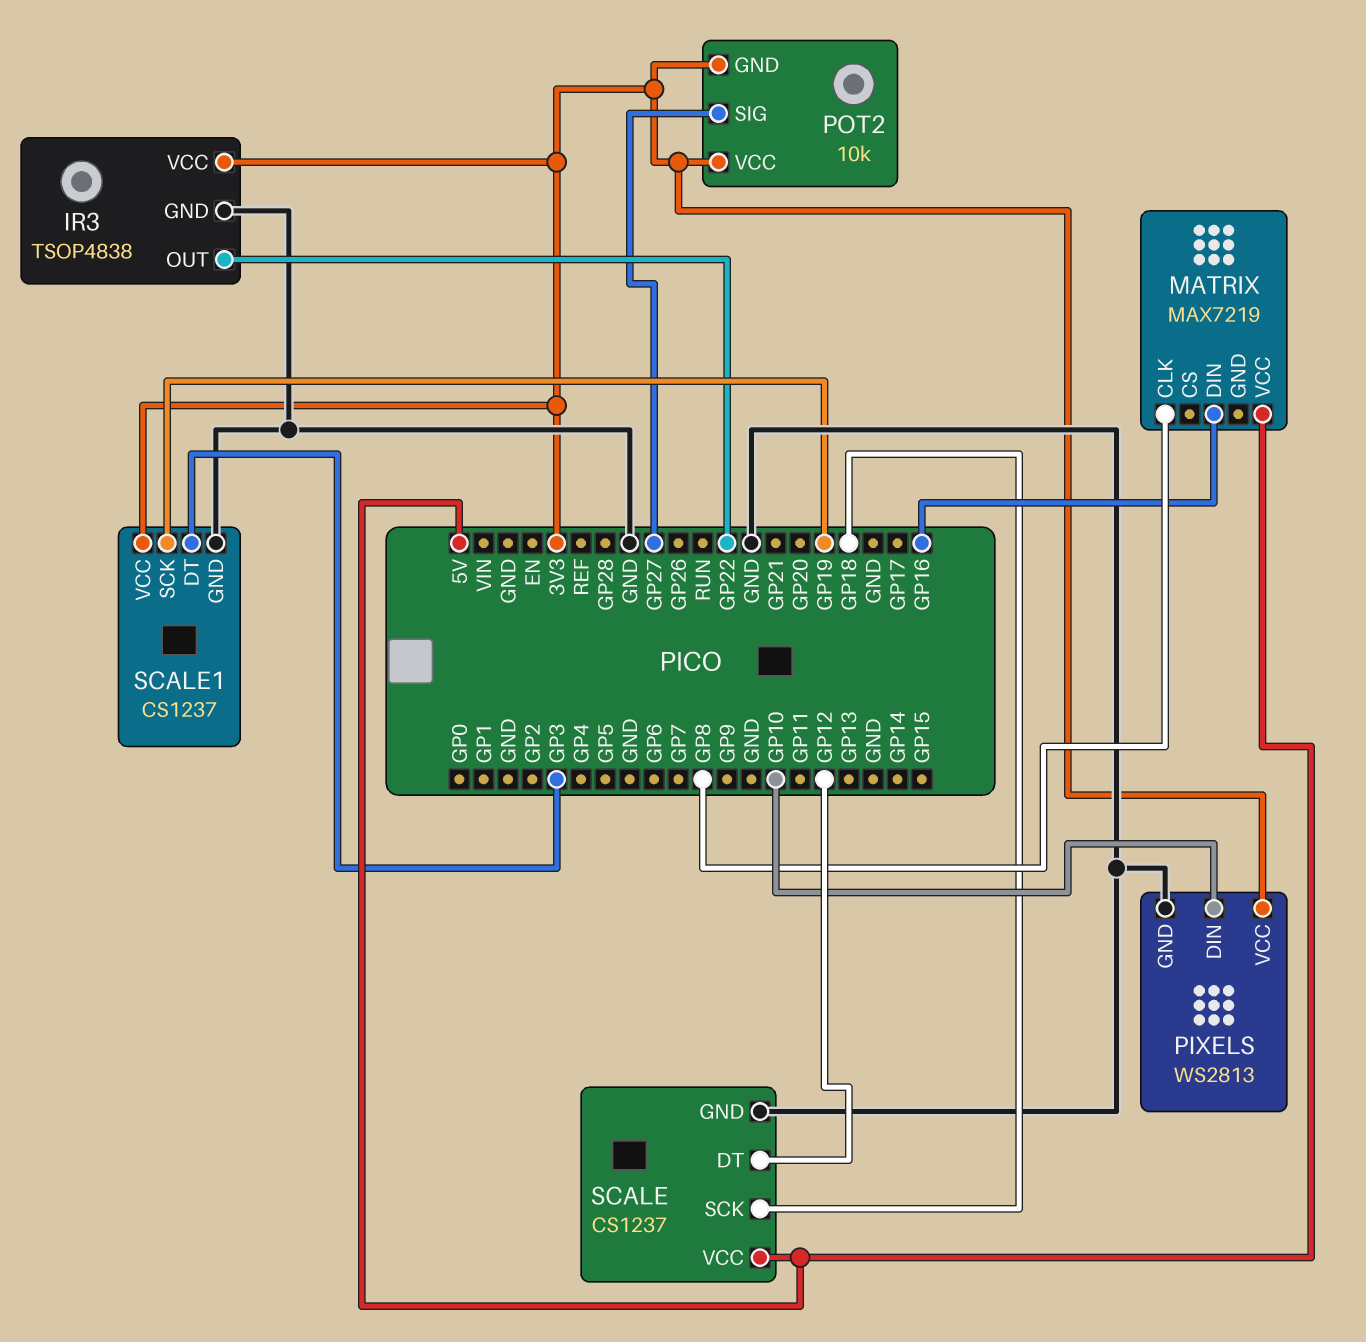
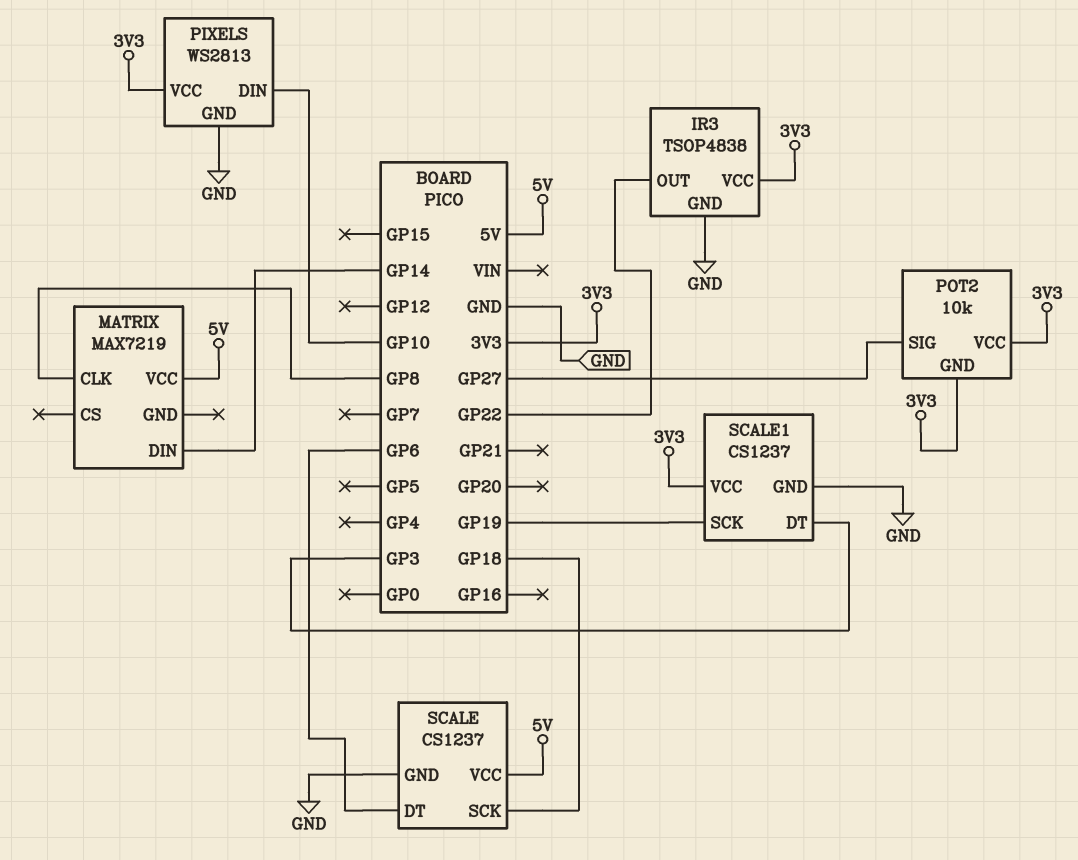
MATRIX pin DIN: GP16 -> GP14
SCALE pin DT: GP12 -> GP6

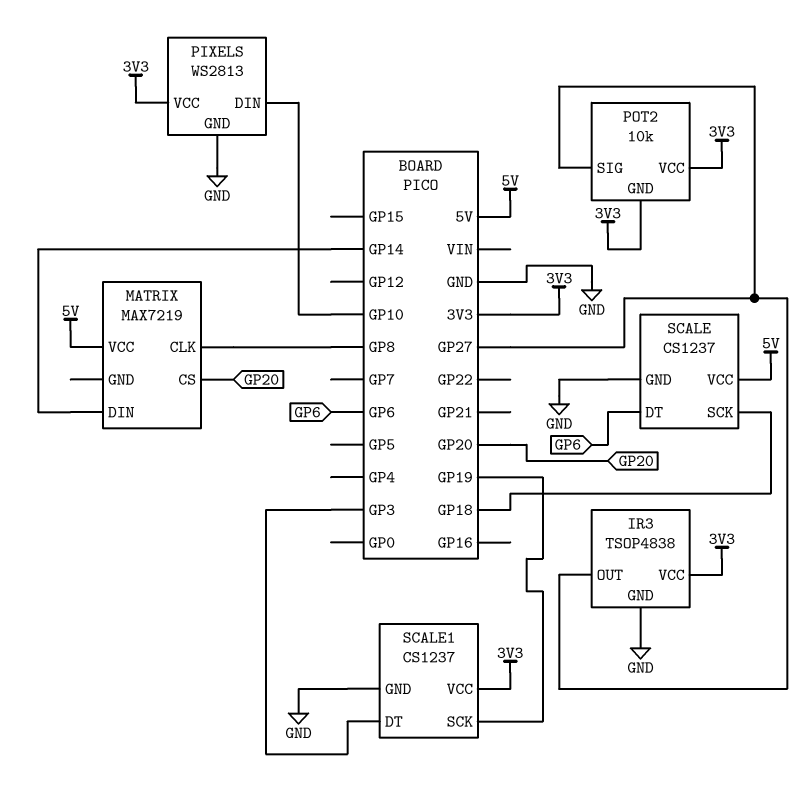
IR3 pin OUT: GP22 -> GP27
MATRIX pin CS: none -> GP20

